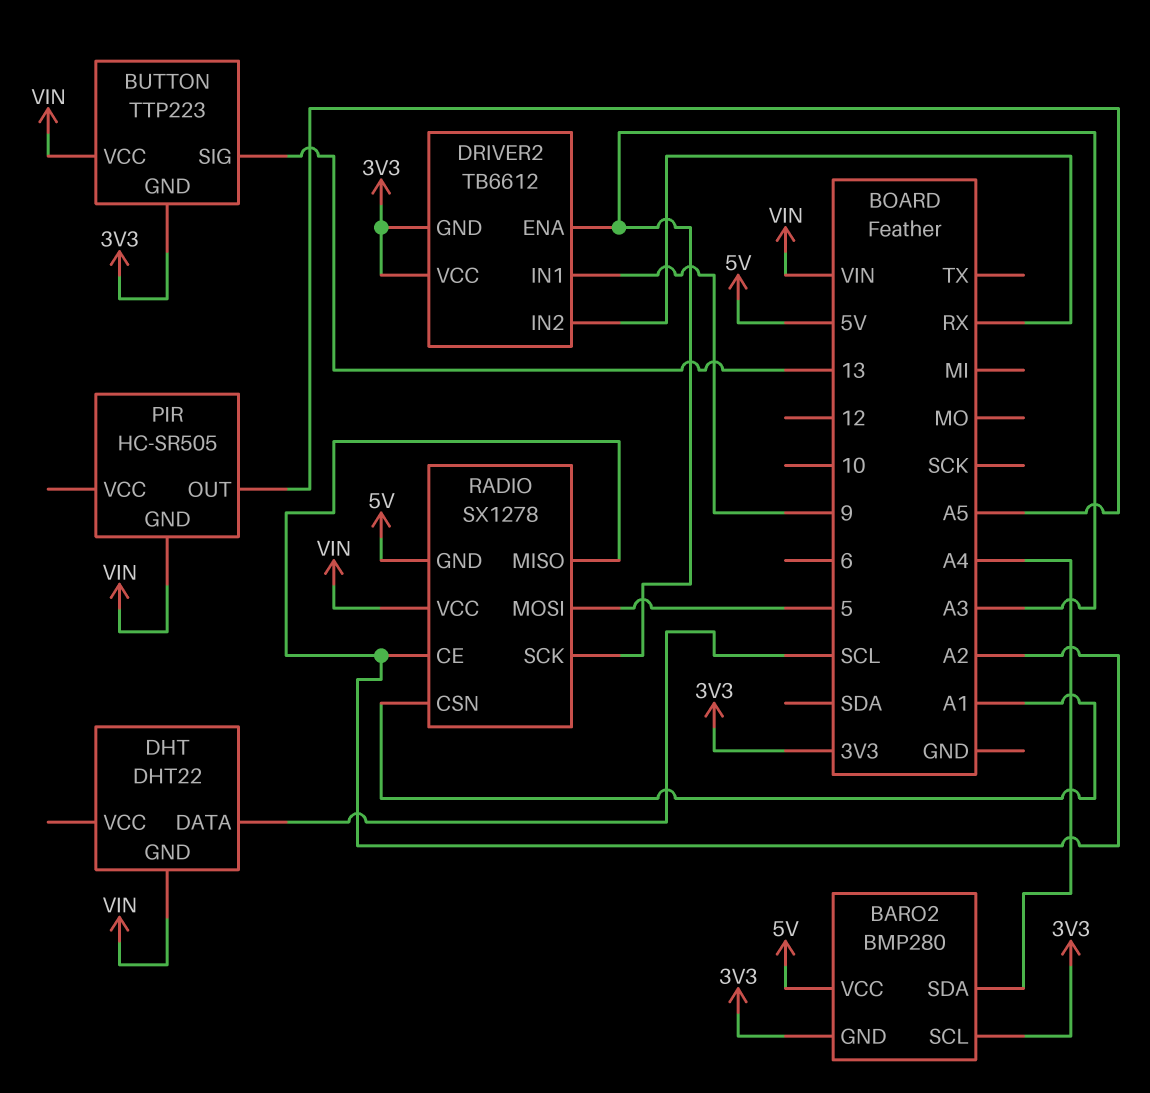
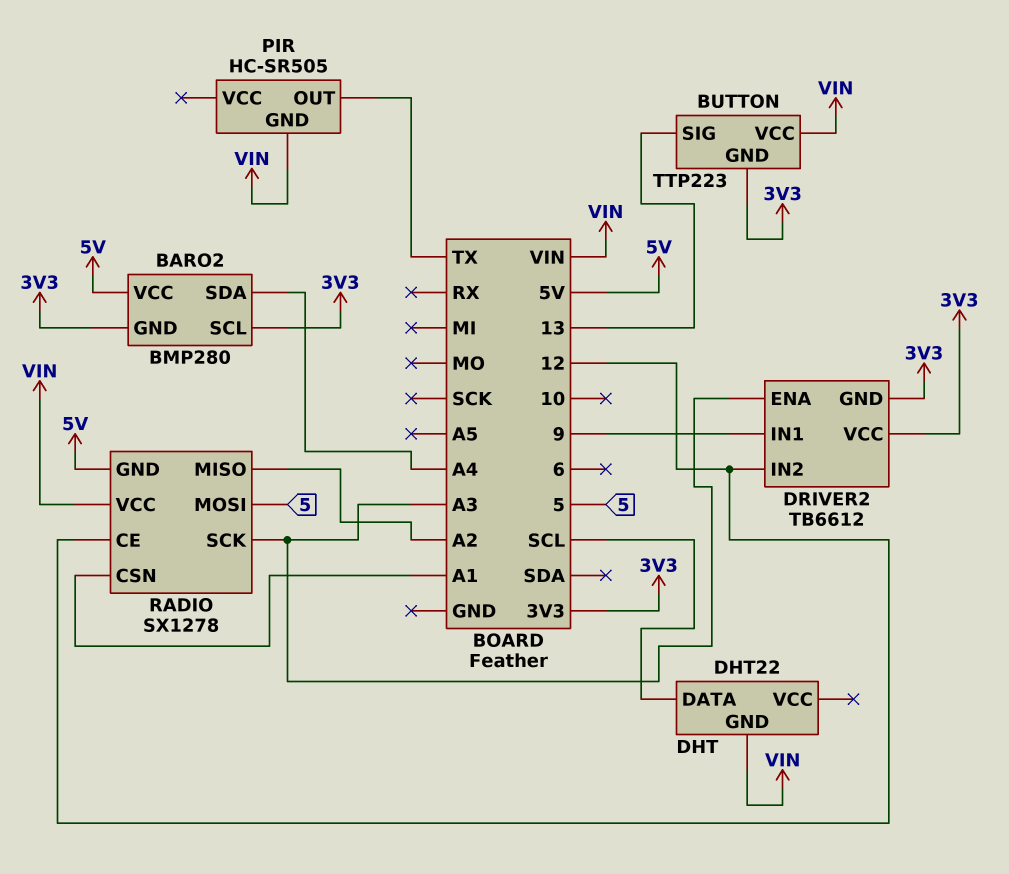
DRIVER2 pin IN2: RX -> 12
PIR pin OUT: A5 -> TX
RADIO pin CE: A2 -> 12

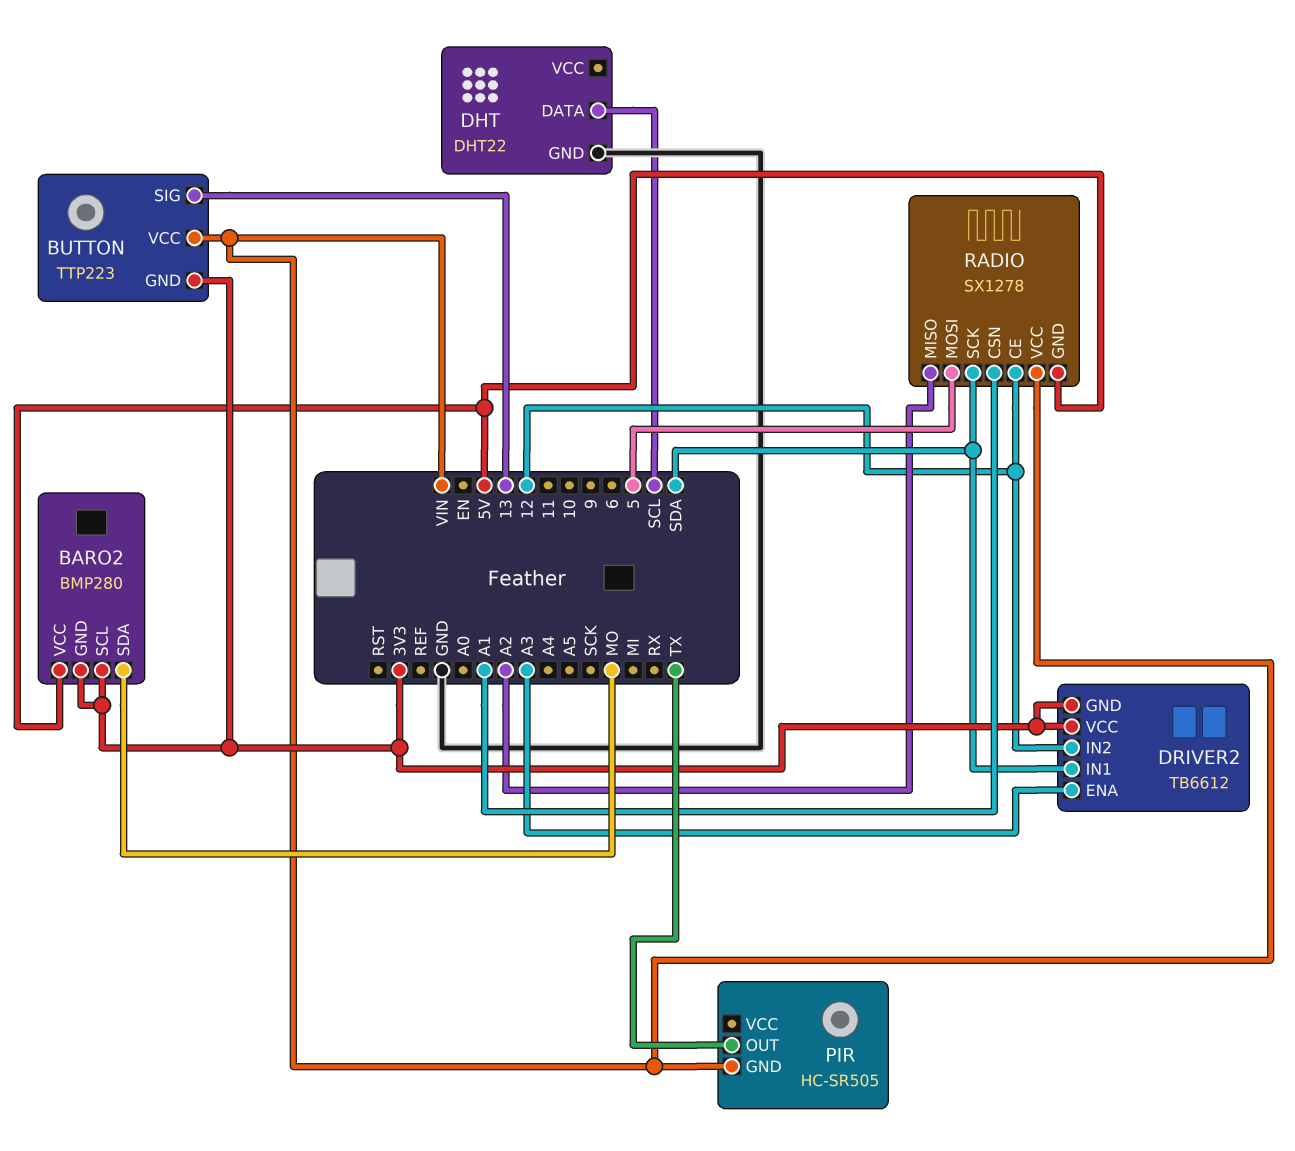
BARO2 pin SDA: A4 -> MO
DHT pin GND: VIN -> GND
DRIVER2 pin IN1: 9 -> SDA
RADIO pin SCK: A3 -> SDA

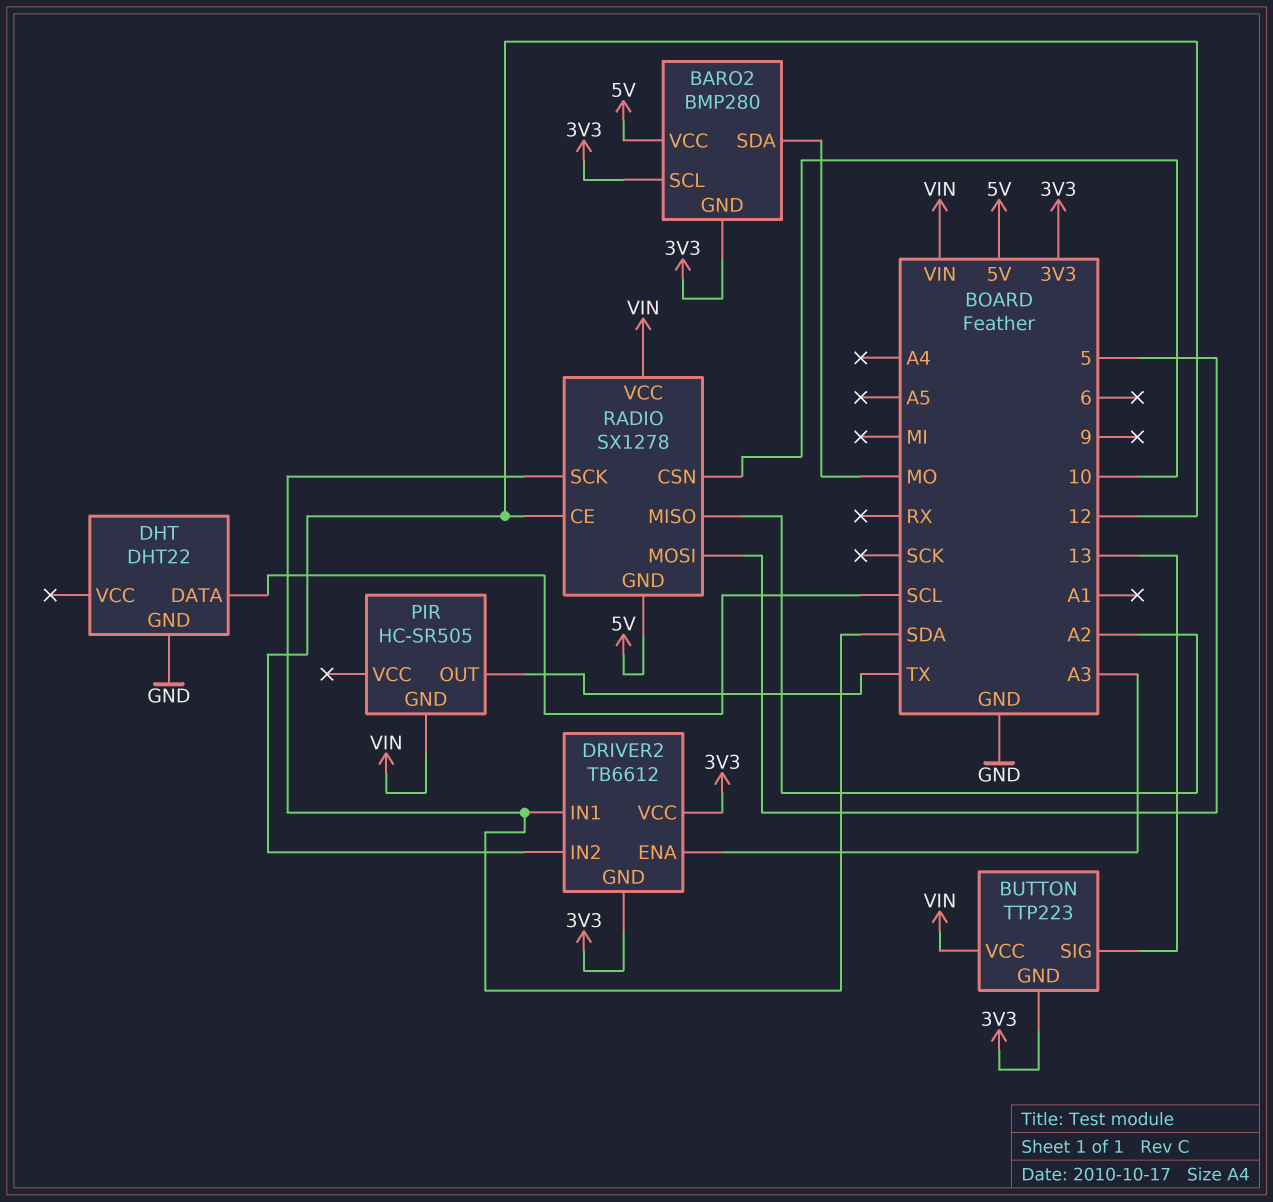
RADIO pin CSN: A1 -> 10

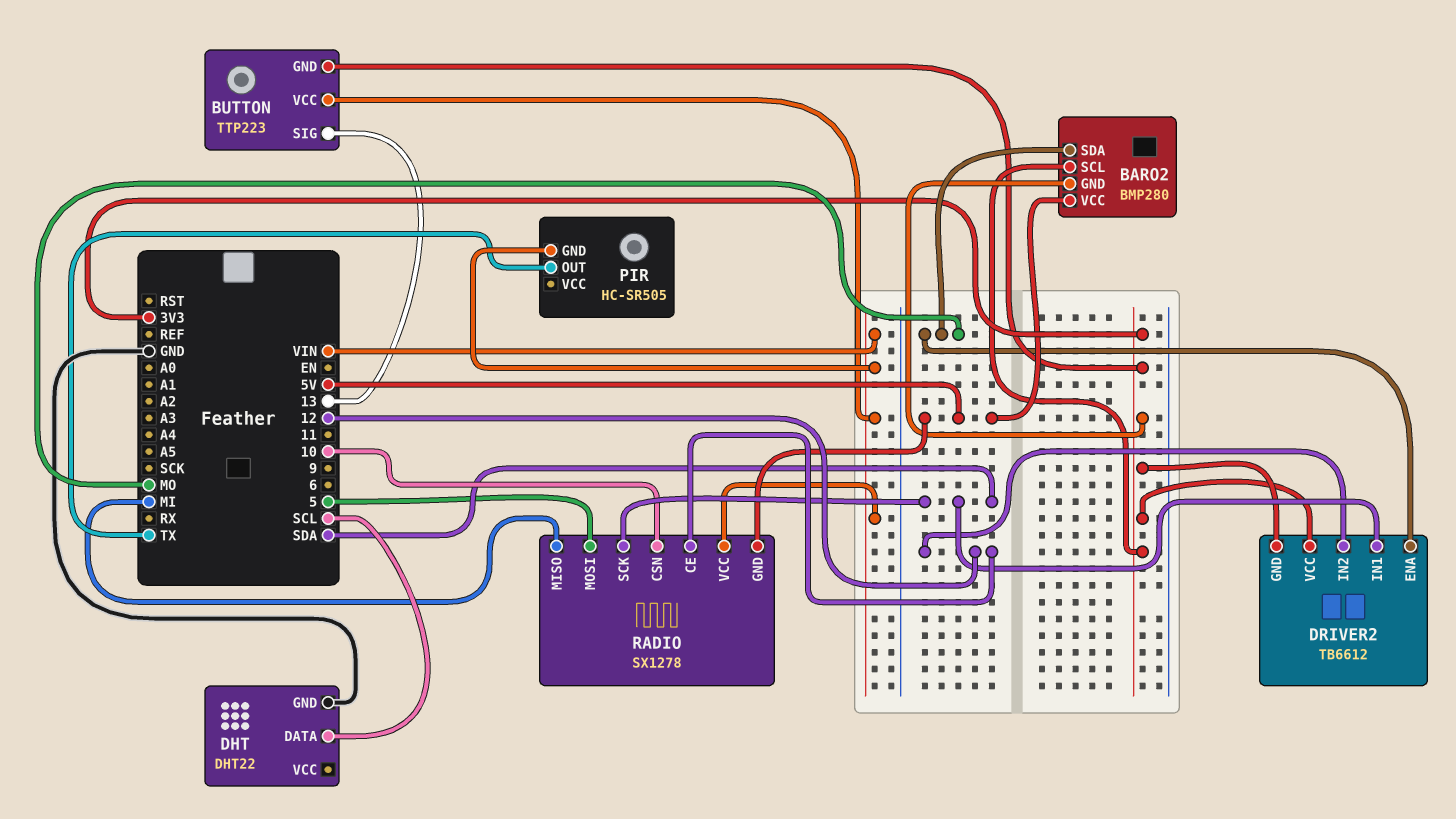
DRIVER2 pin ENA: A3 -> MO
RADIO pin MISO: A2 -> MI

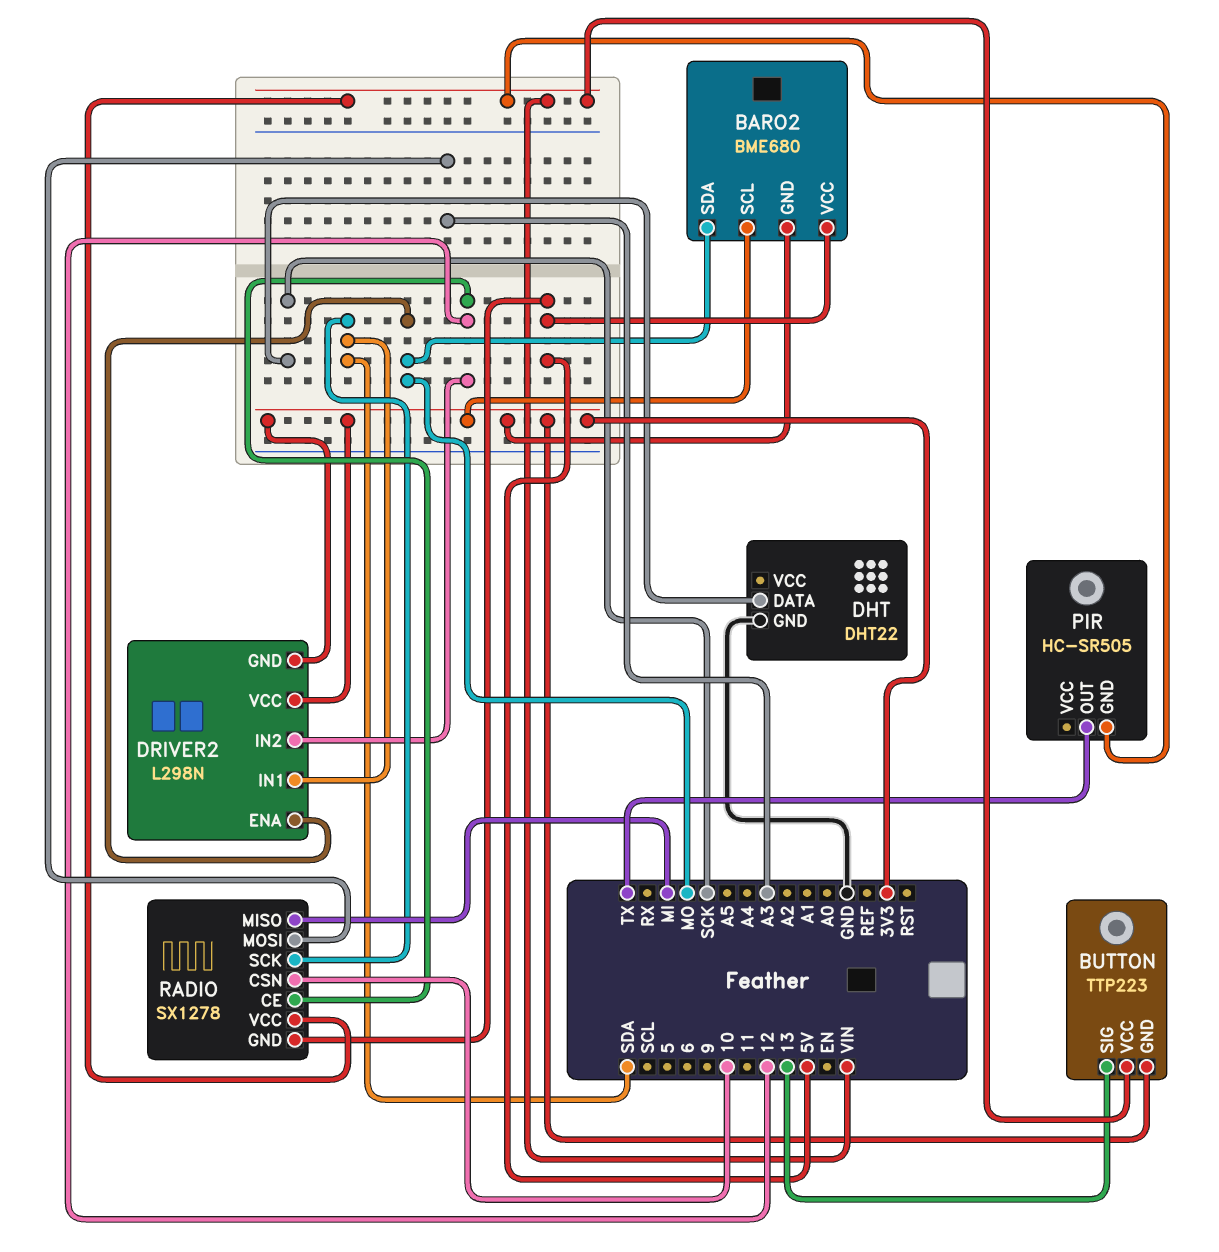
BARO2: BMP280 -> BME680
DHT pin DATA: SCL -> SCK
DRIVER2: TB6612 -> L298N
RADIO pin MOSI: 5 -> A3

